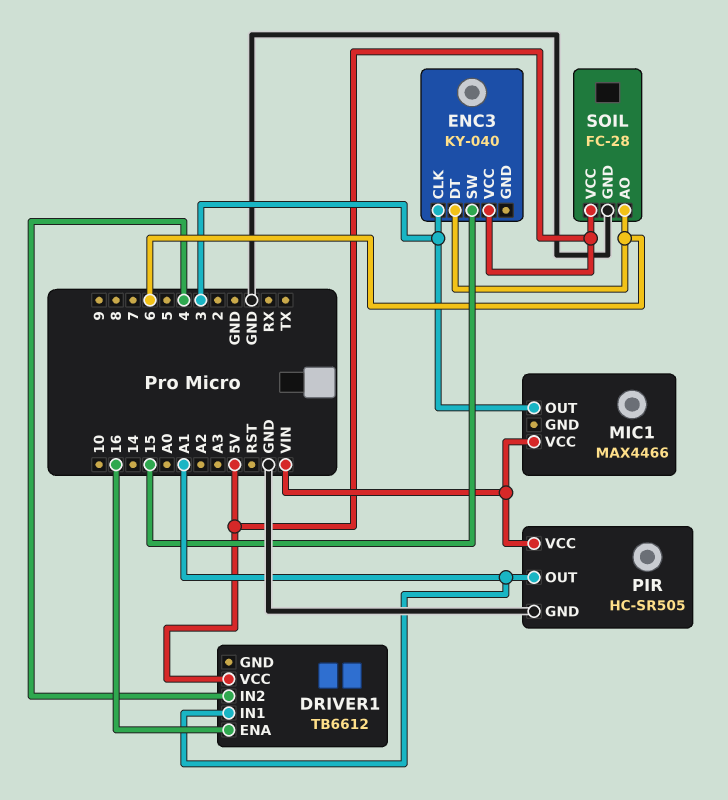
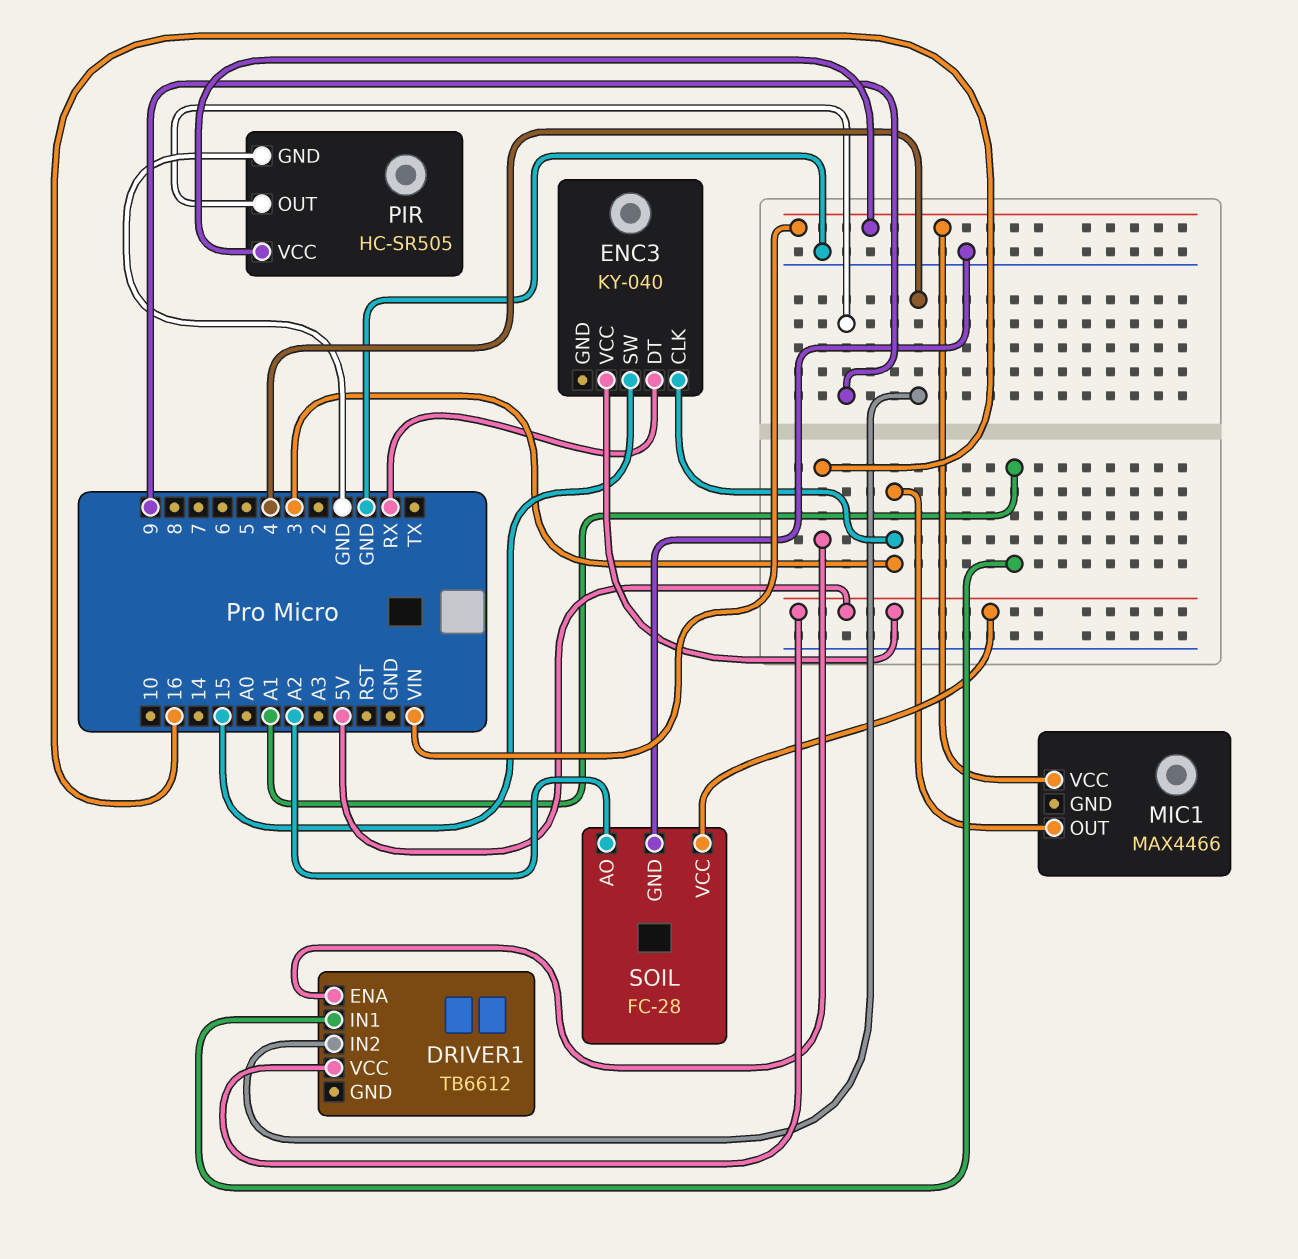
ENC3 pin DT: 6 -> RX
PIR pin OUT: A1 -> 9
SOIL pin AO: 6 -> A2

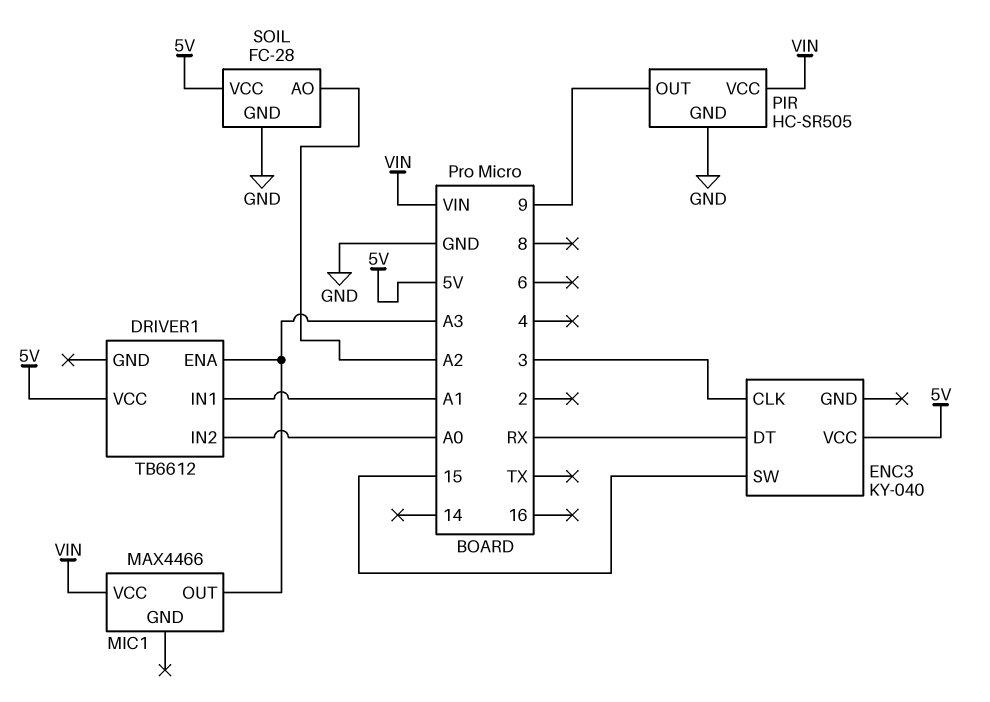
DRIVER1 pin ENA: 16 -> A3
DRIVER1 pin IN2: 4 -> A0
MIC1 pin OUT: 3 -> A3

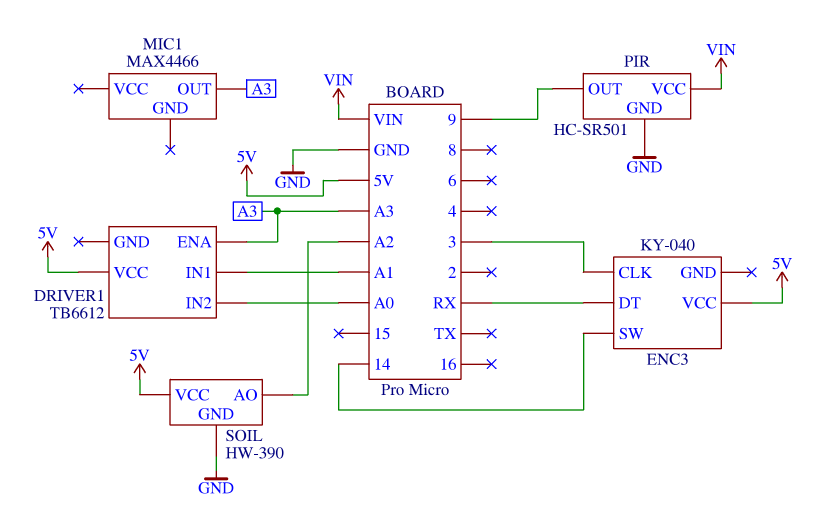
ENC3 pin SW: 15 -> 14
MIC1 pin VCC: VIN -> none
PIR: HC-SR505 -> HC-SR501
SOIL: FC-28 -> HW-390

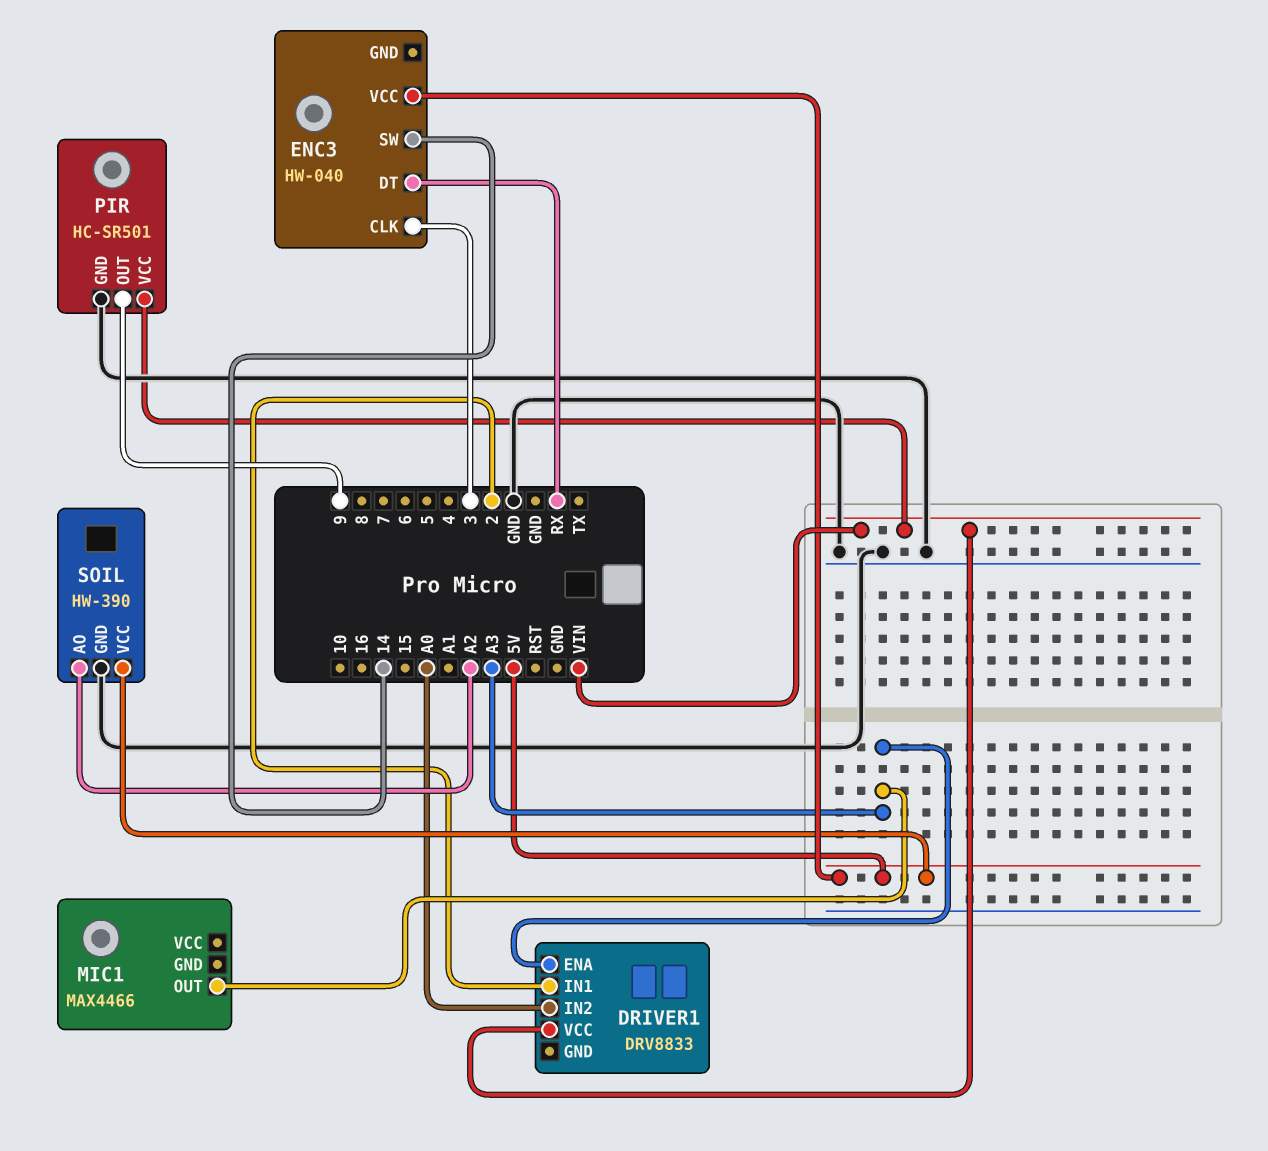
DRIVER1: TB6612 -> DRV8833
DRIVER1 pin IN1: A1 -> 2
DRIVER1 pin VCC: 5V -> VIN
ENC3: KY-040 -> HW-040

